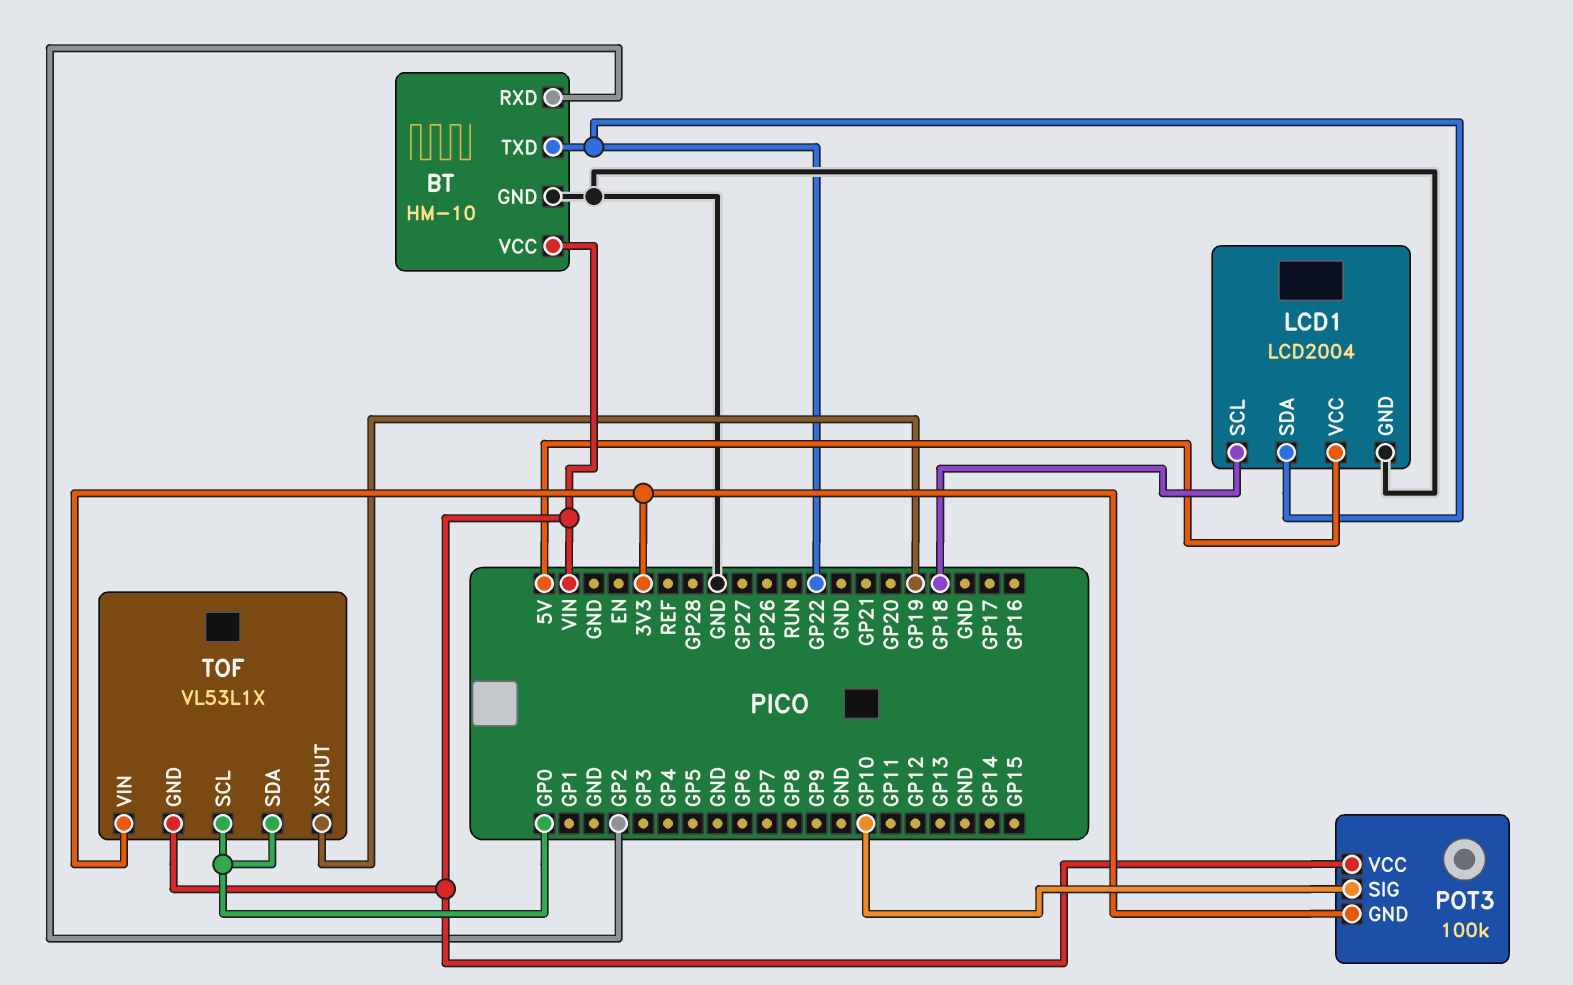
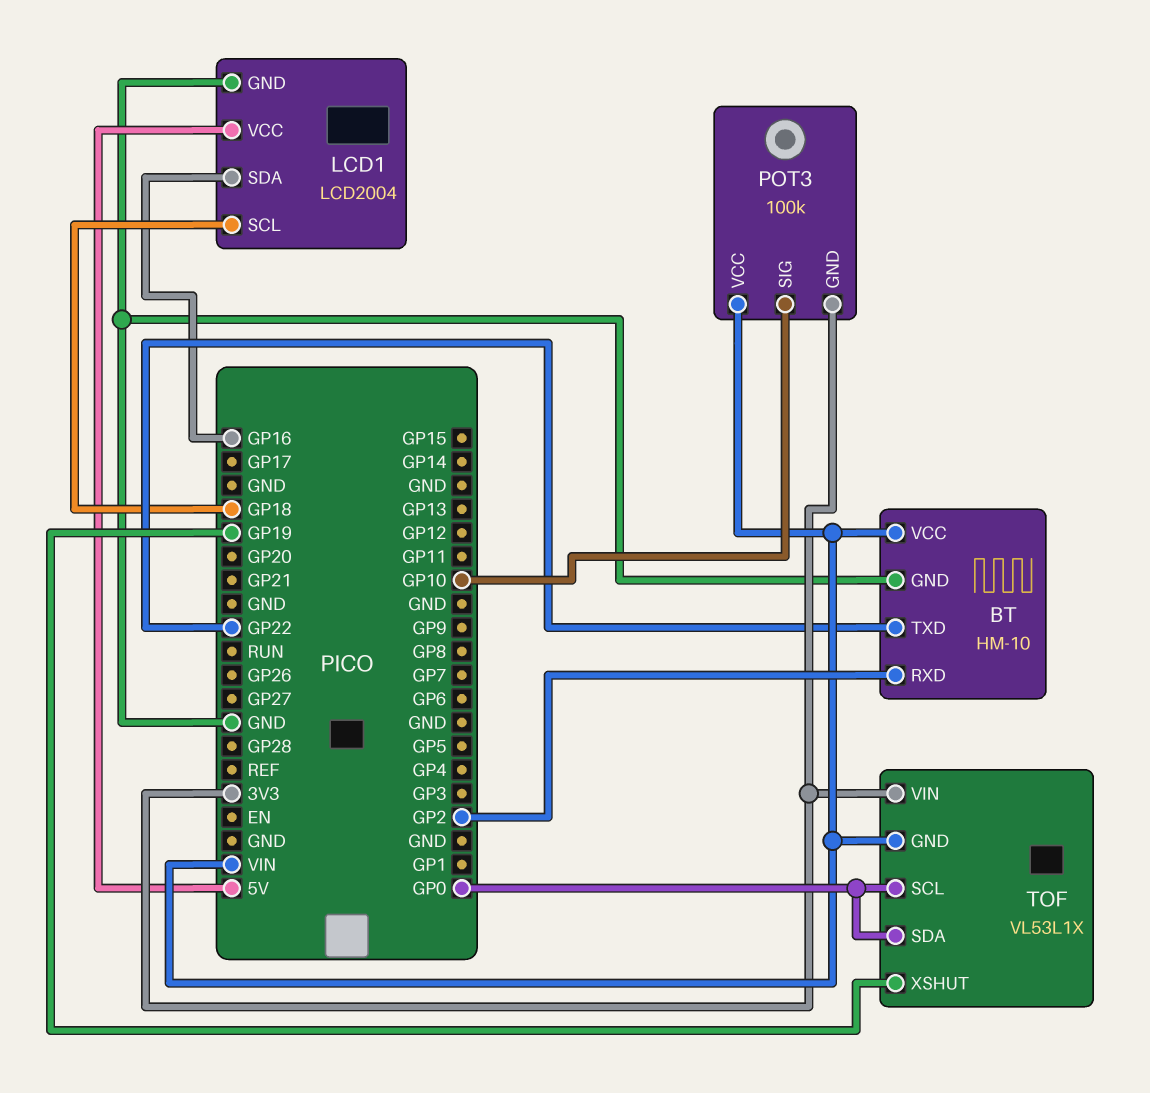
LCD1 pin SDA: GP22 -> GP16

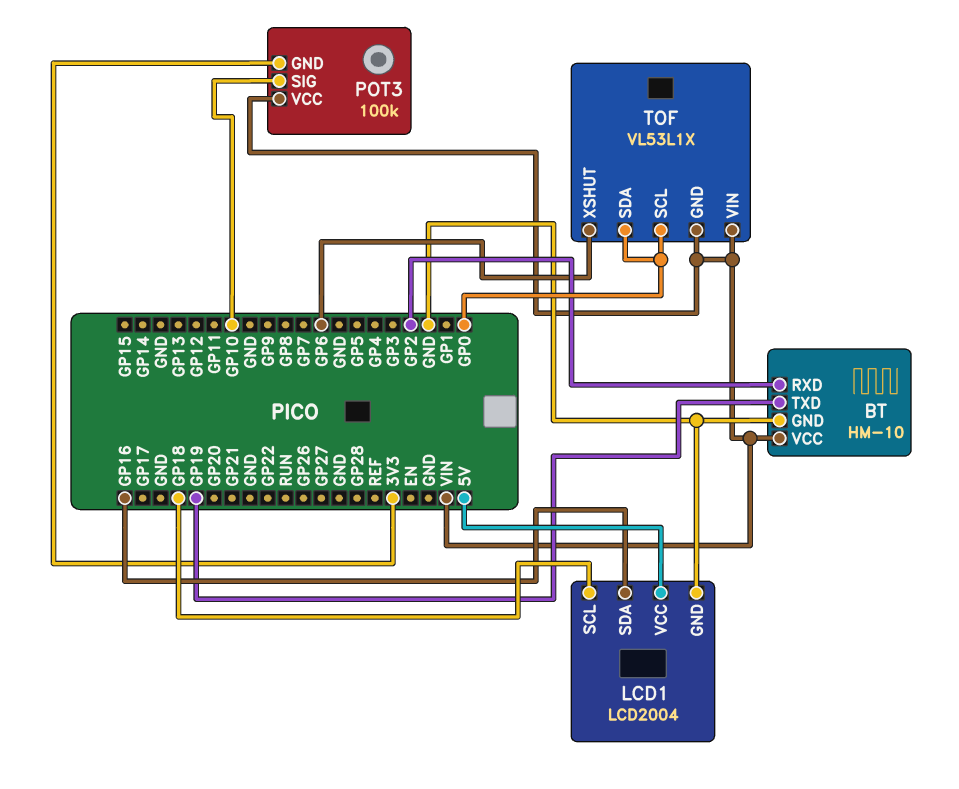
BT pin TXD: GP22 -> GP19
TOF pin VIN: 3V3 -> VIN
TOF pin XSHUT: GP19 -> GP6

